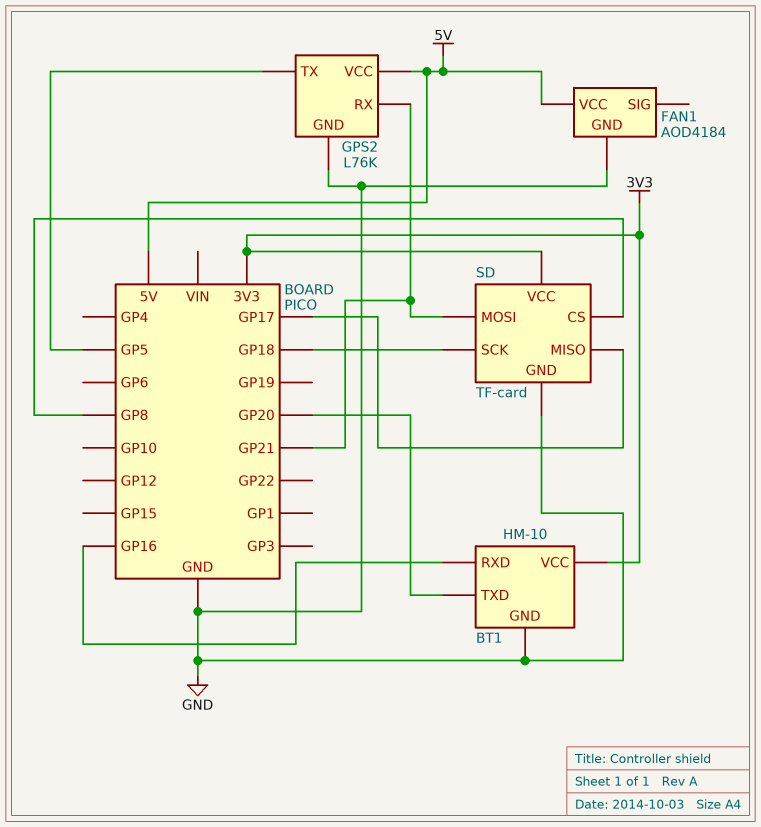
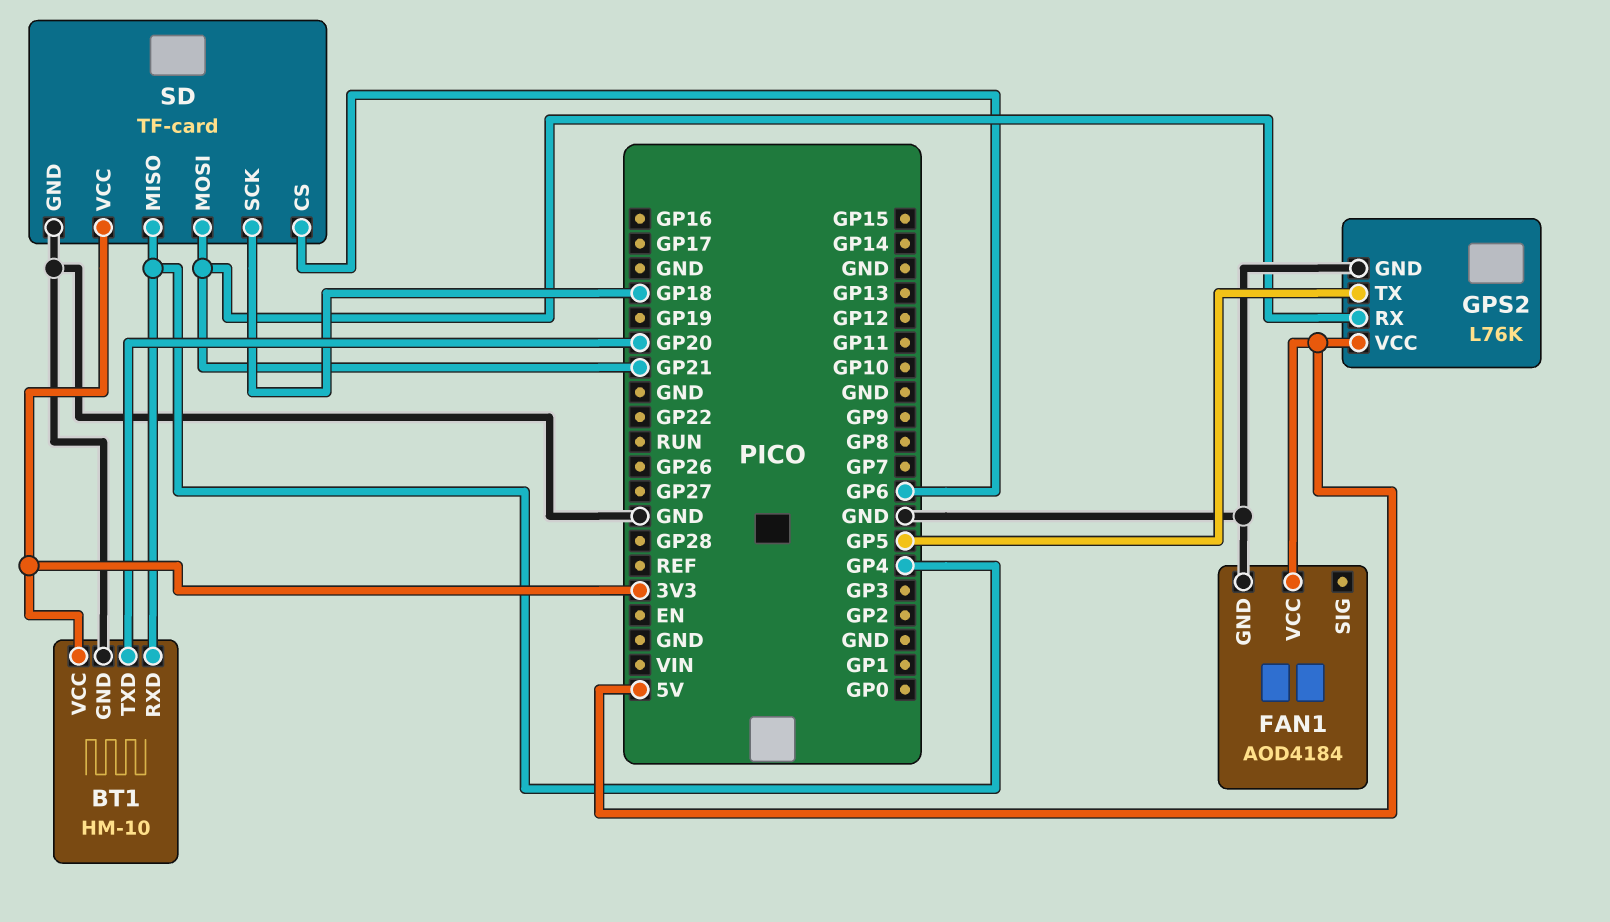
BT1 pin RXD: GP16 -> GP4
SD pin CS: GP8 -> GP6
SD pin MISO: GP17 -> GP4

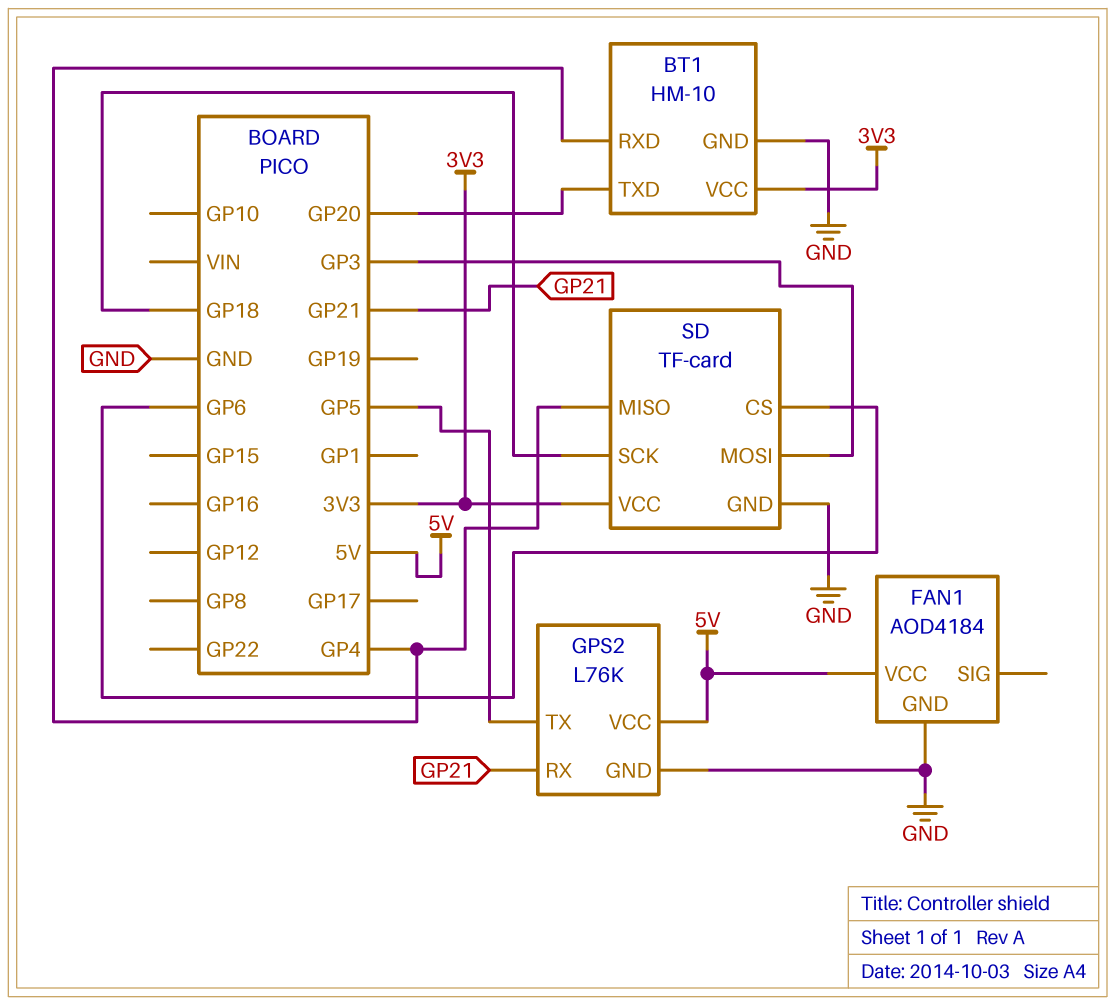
SD pin MOSI: GP21 -> GP3

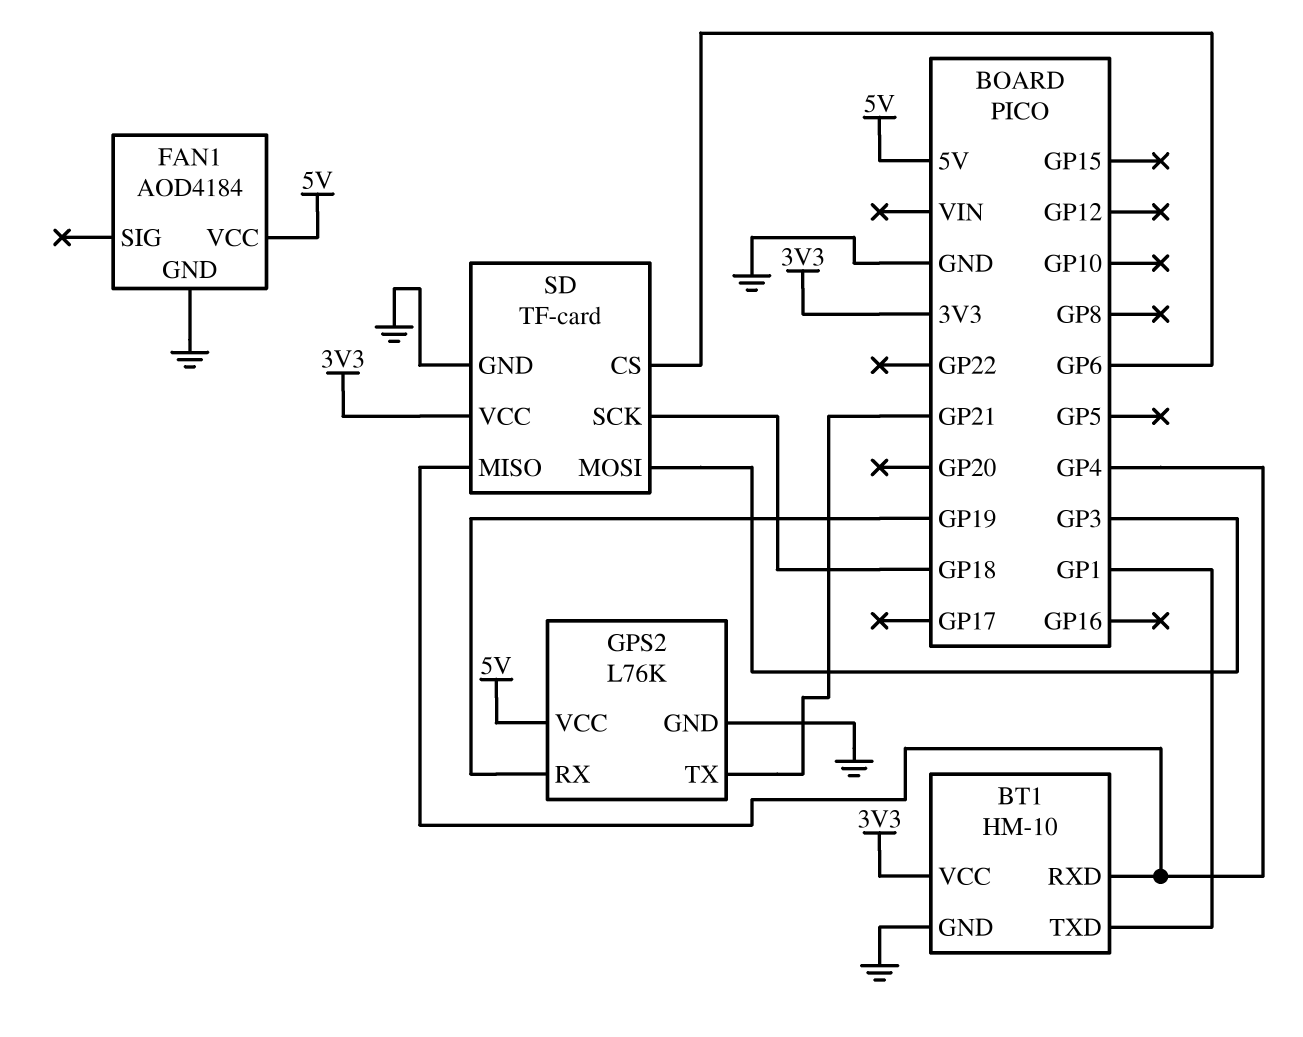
BT1 pin TXD: GP20 -> GP1
GPS2 pin RX: GP21 -> GP19
GPS2 pin TX: GP5 -> GP21

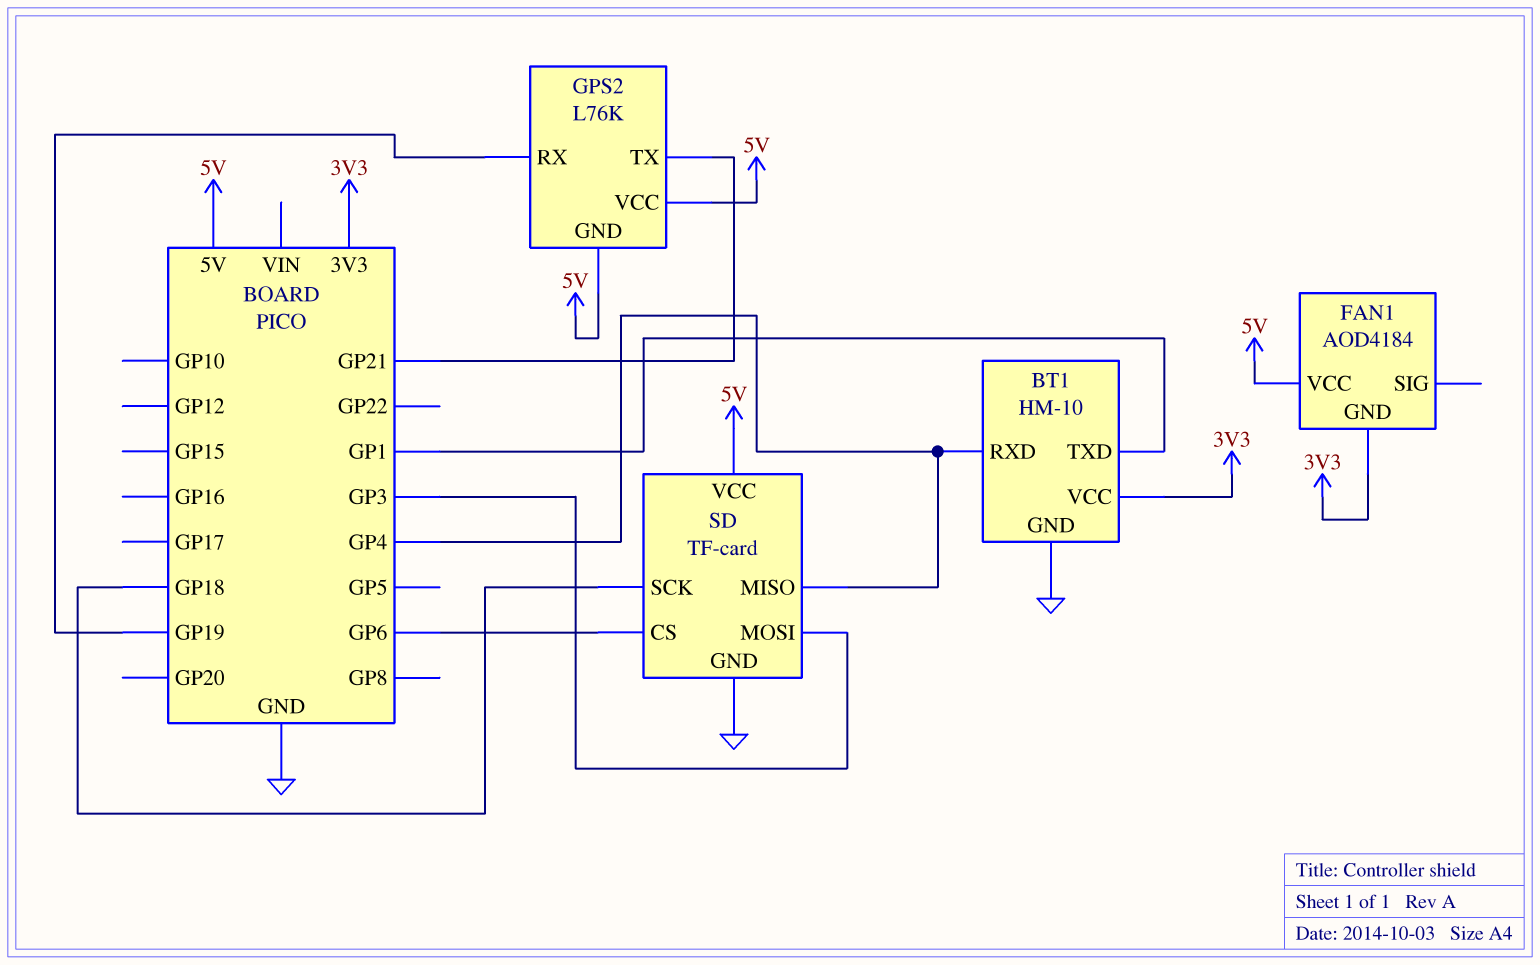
FAN1 pin GND: GND -> 3V3
GPS2 pin GND: GND -> 5V
SD pin VCC: 3V3 -> 5V

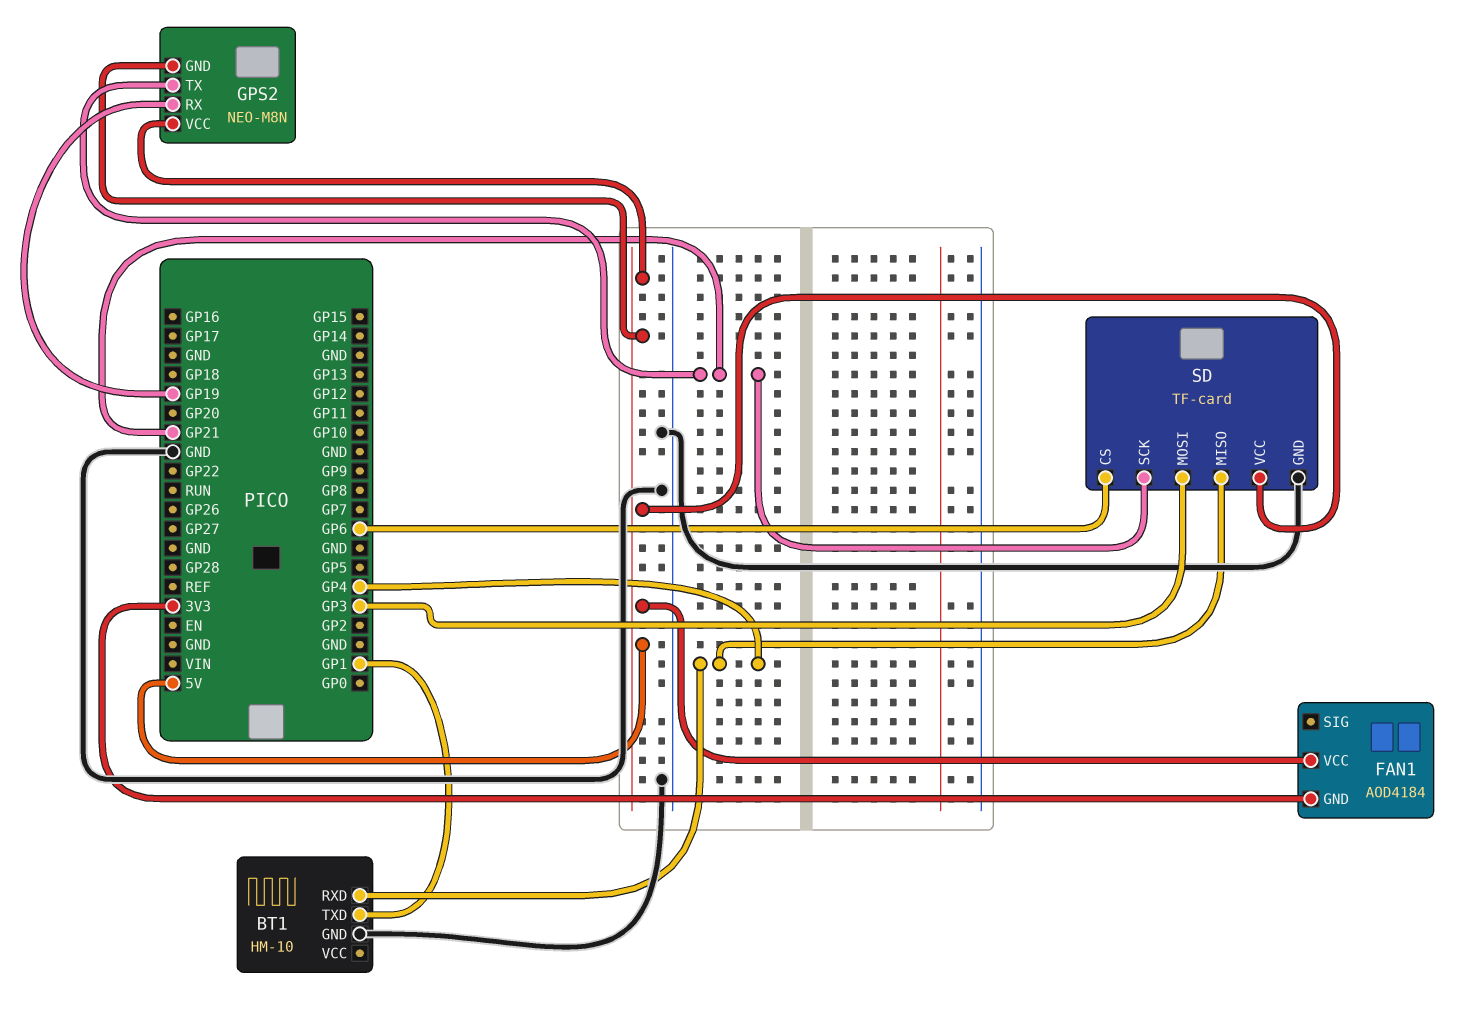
BT1 pin VCC: 3V3 -> none
GPS2: L76K -> NEO-M8N
SD pin SCK: GP18 -> GP21

